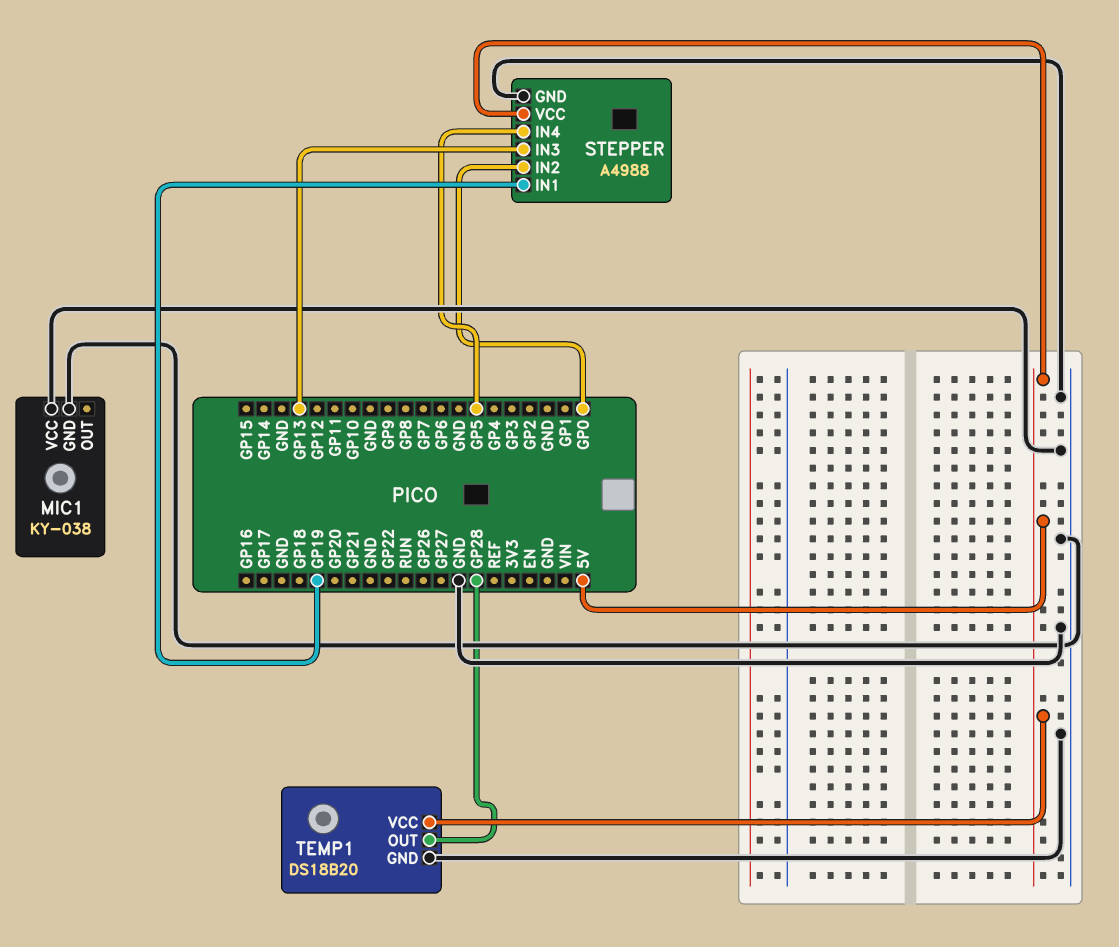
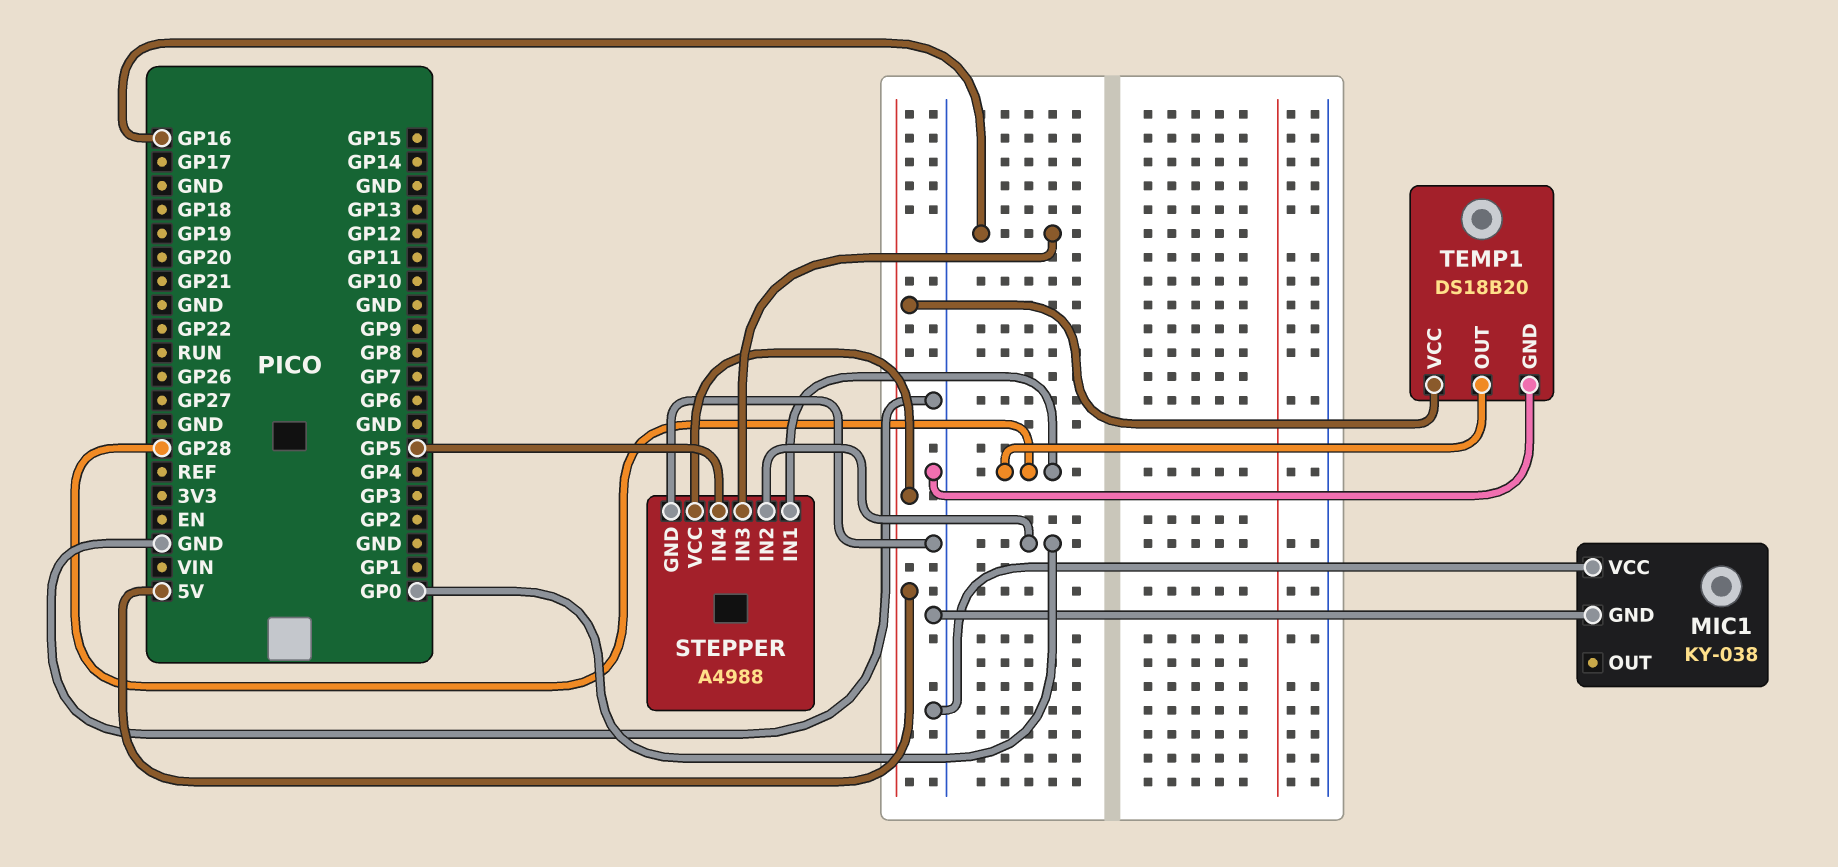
STEPPER pin IN1: GP19 -> GP28
STEPPER pin IN3: GP13 -> GP16

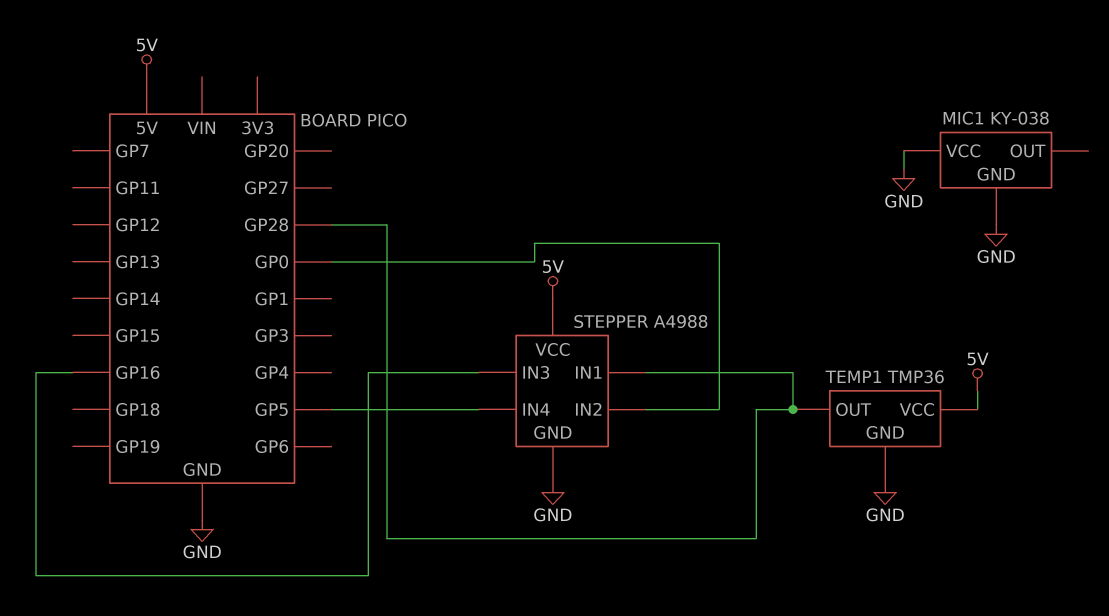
TEMP1: DS18B20 -> TMP36

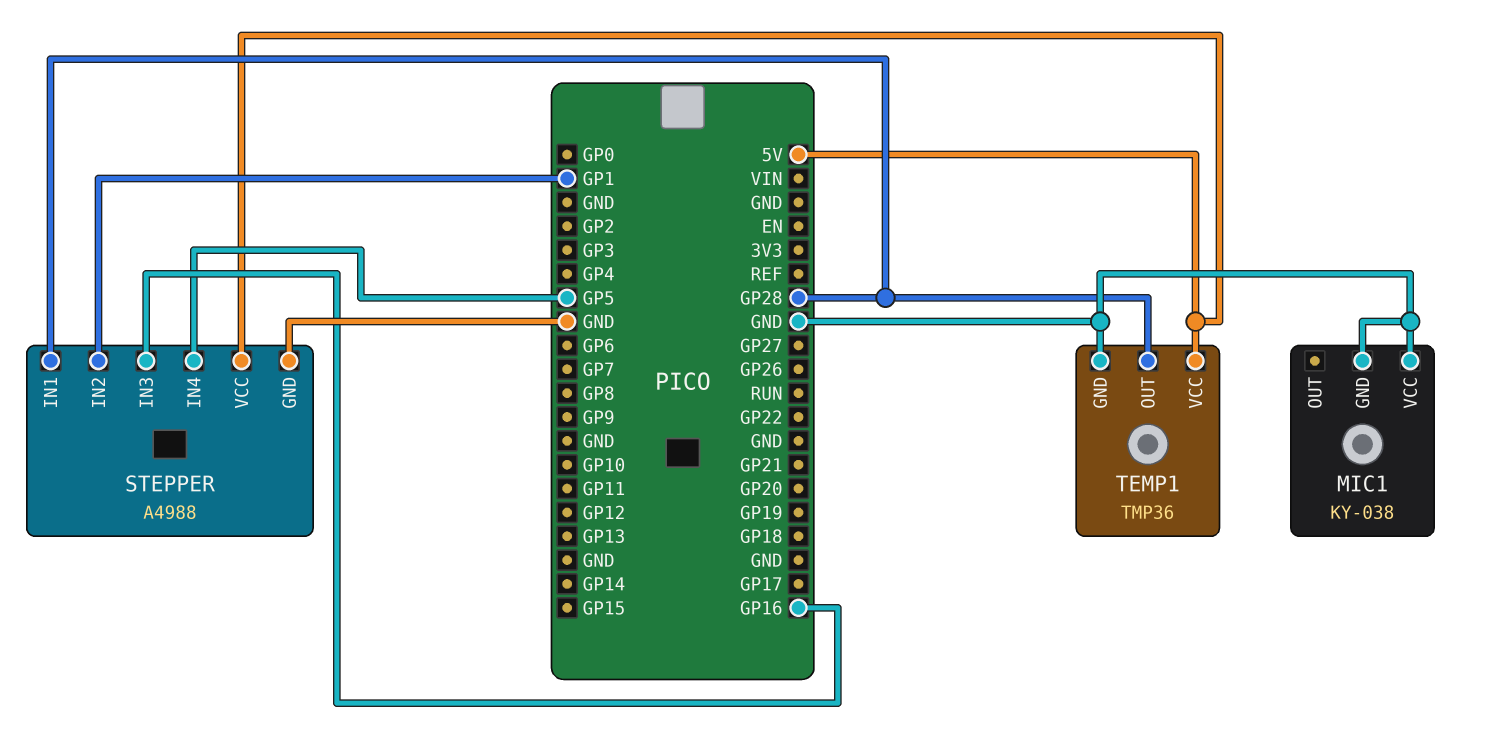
STEPPER pin IN2: GP0 -> GP1

